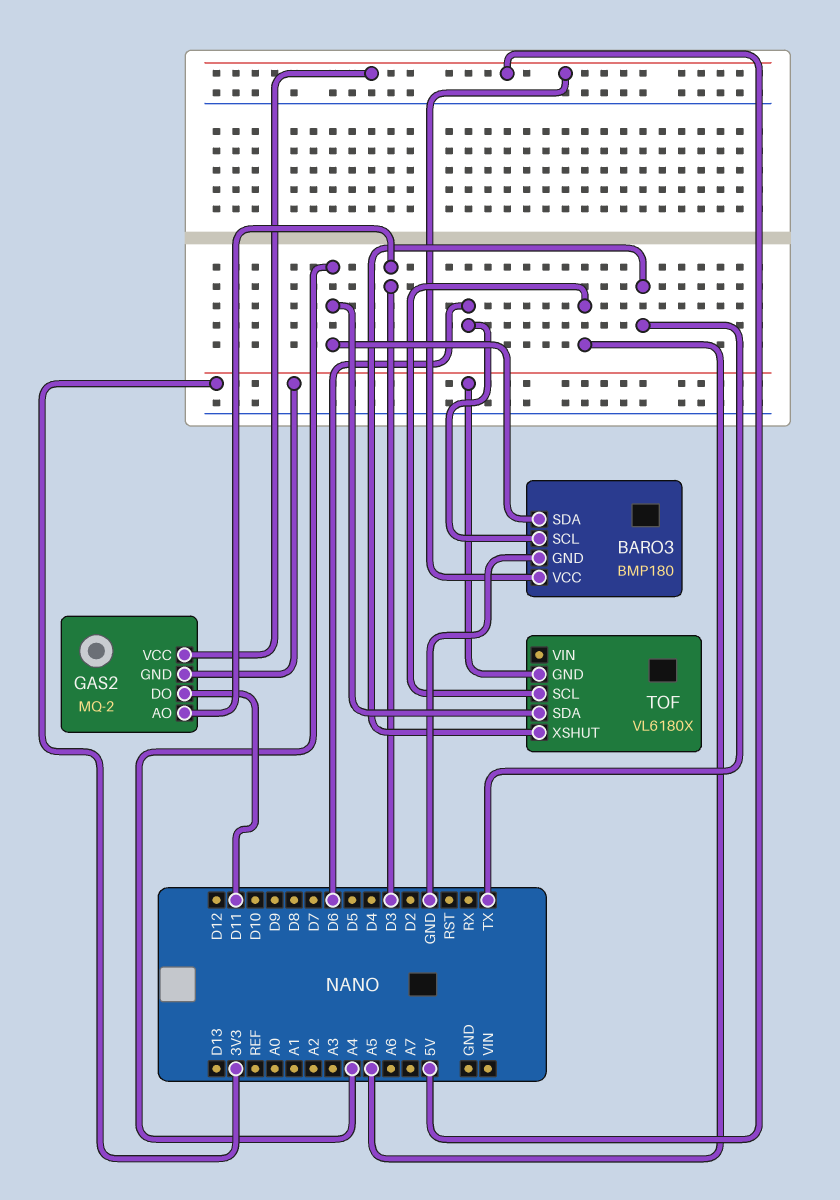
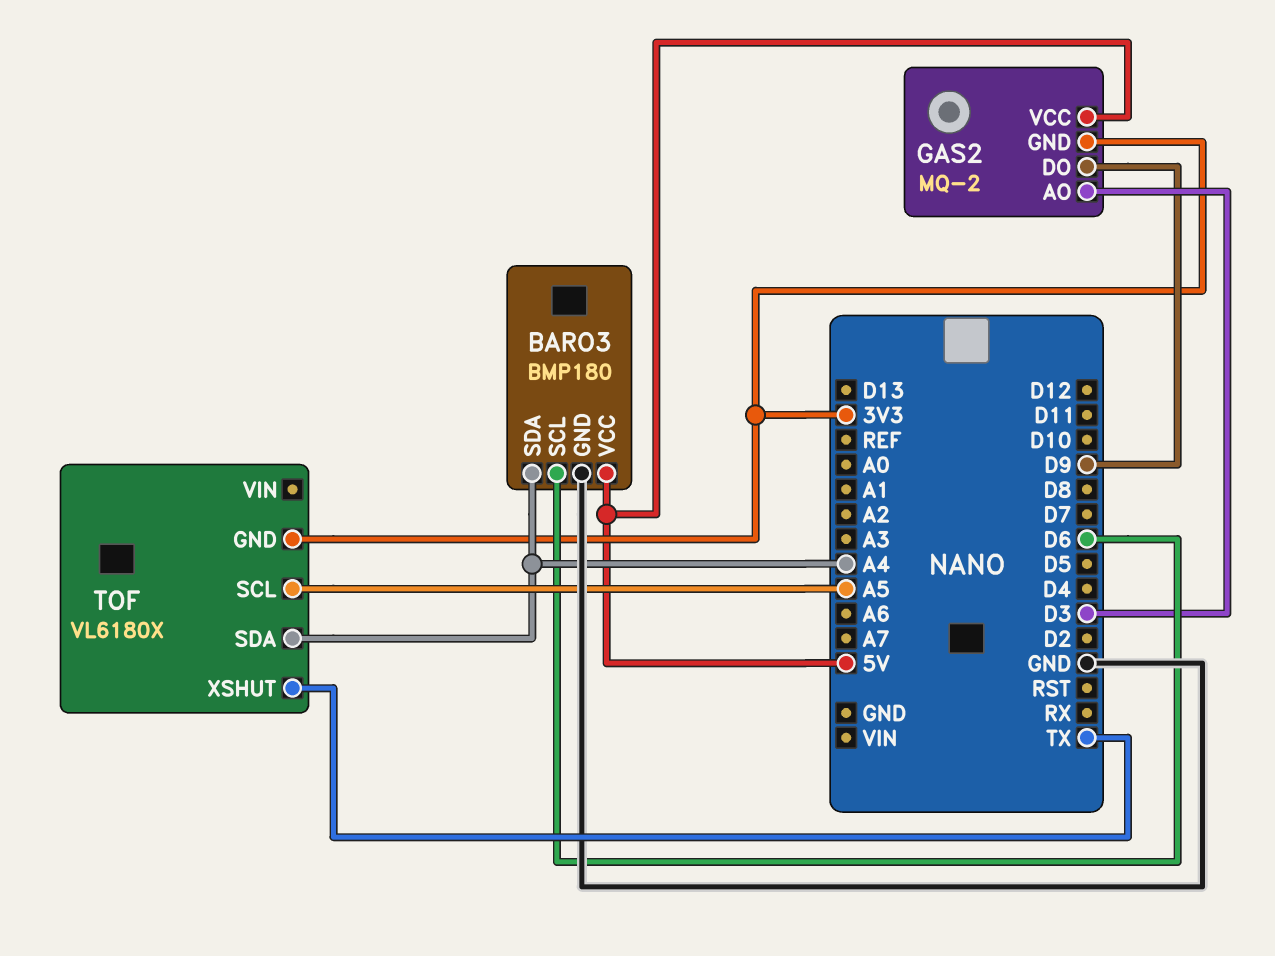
GAS2 pin DO: D11 -> D9

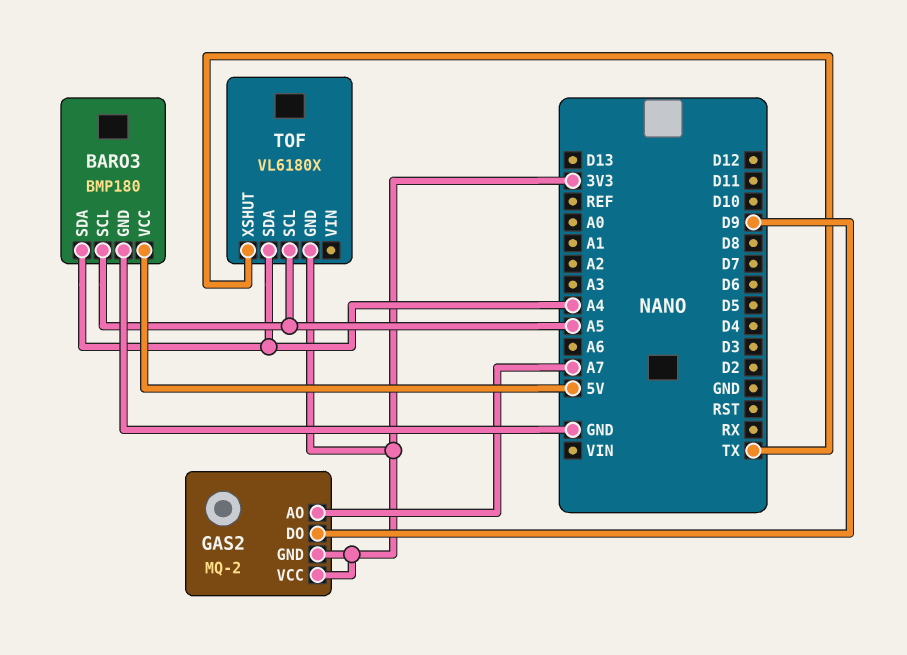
BARO3 pin SCL: D6 -> A5
GAS2 pin AO: D3 -> A7
GAS2 pin VCC: 5V -> 3V3

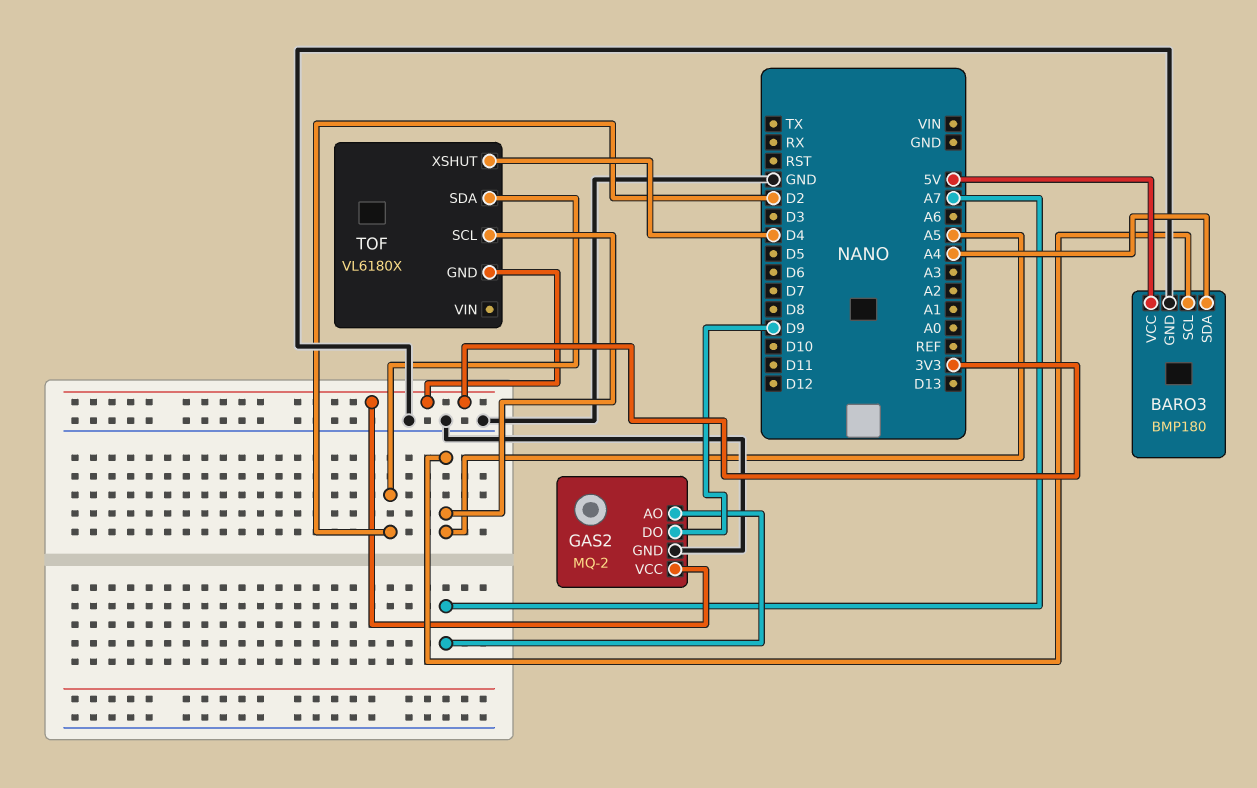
GAS2 pin GND: 3V3 -> GND
TOF pin SDA: A4 -> D2
TOF pin XSHUT: TX -> D4

